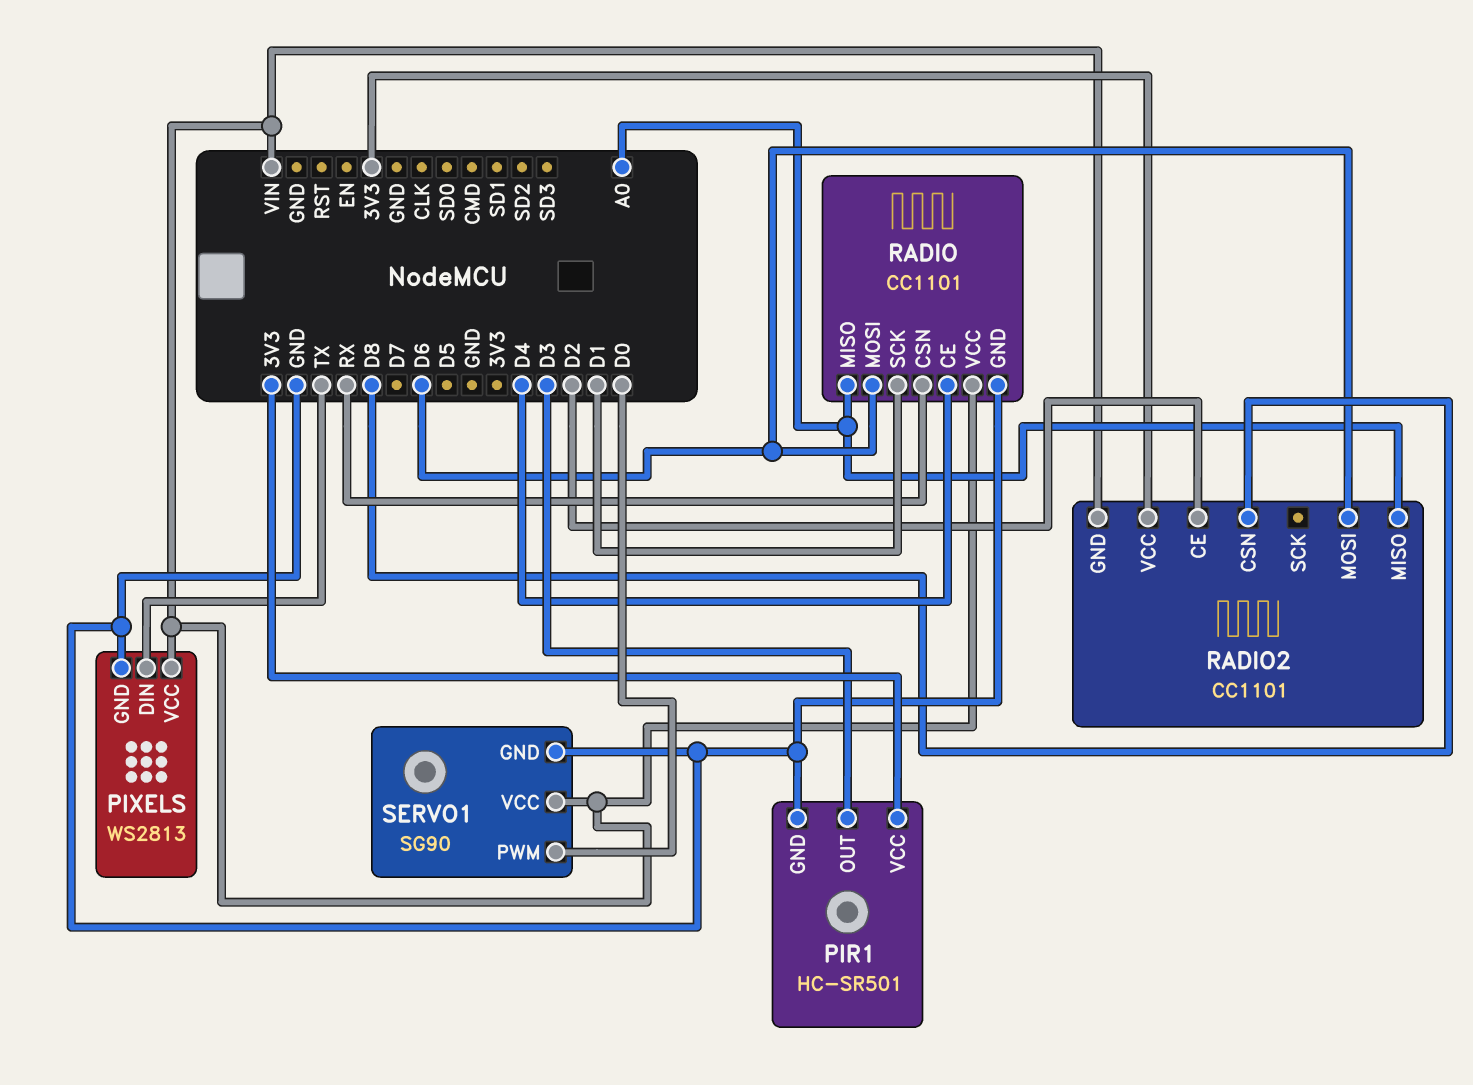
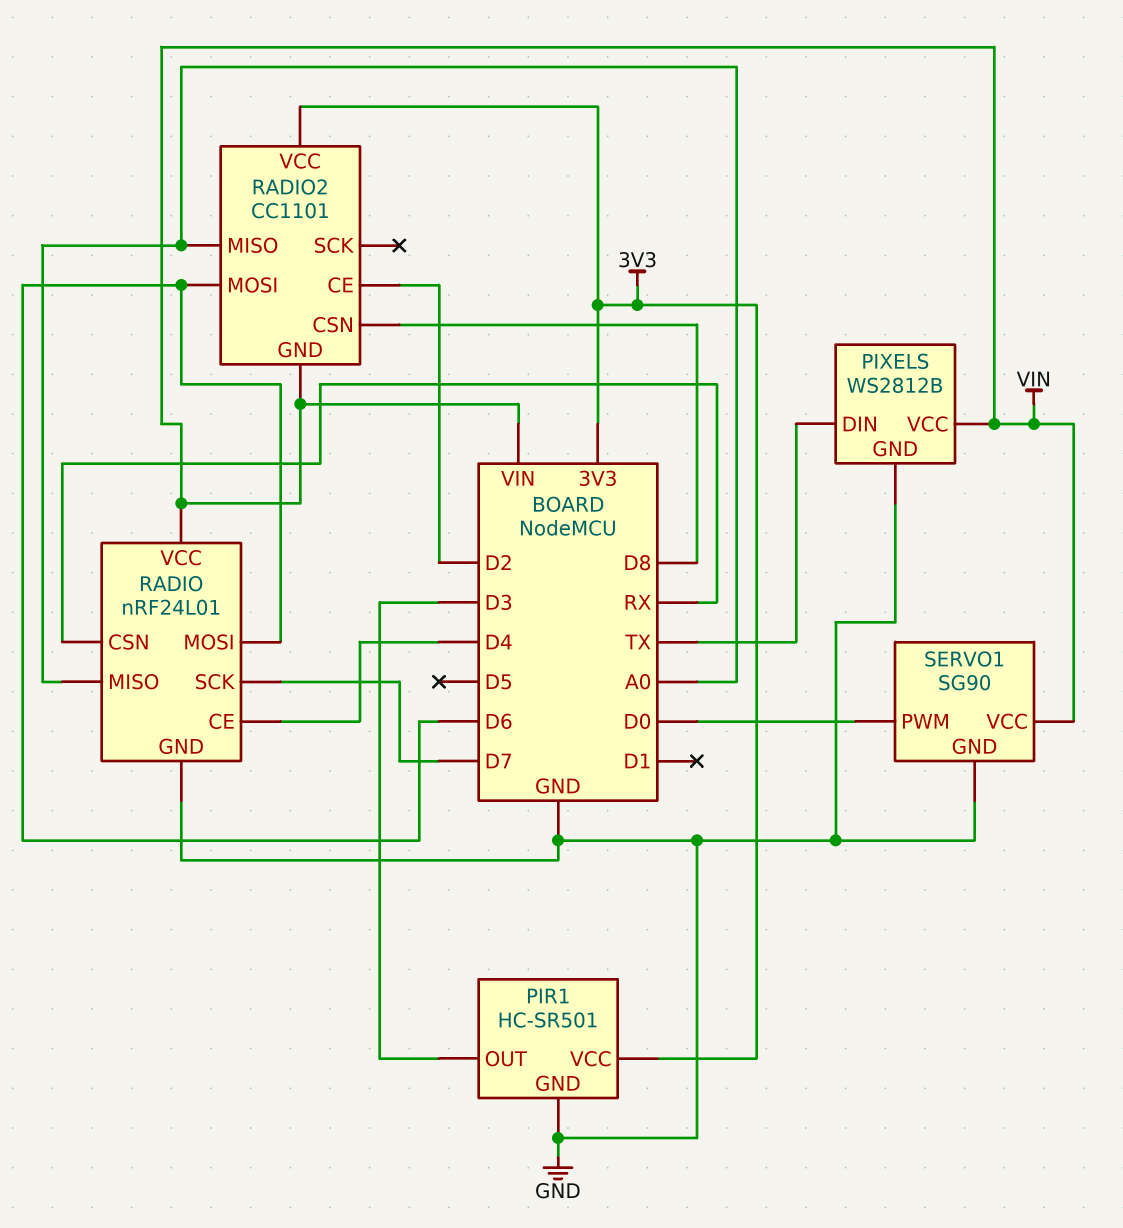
PIXELS: WS2813 -> WS2812B
RADIO: CC1101 -> nRF24L01
RADIO pin SCK: D1 -> D7

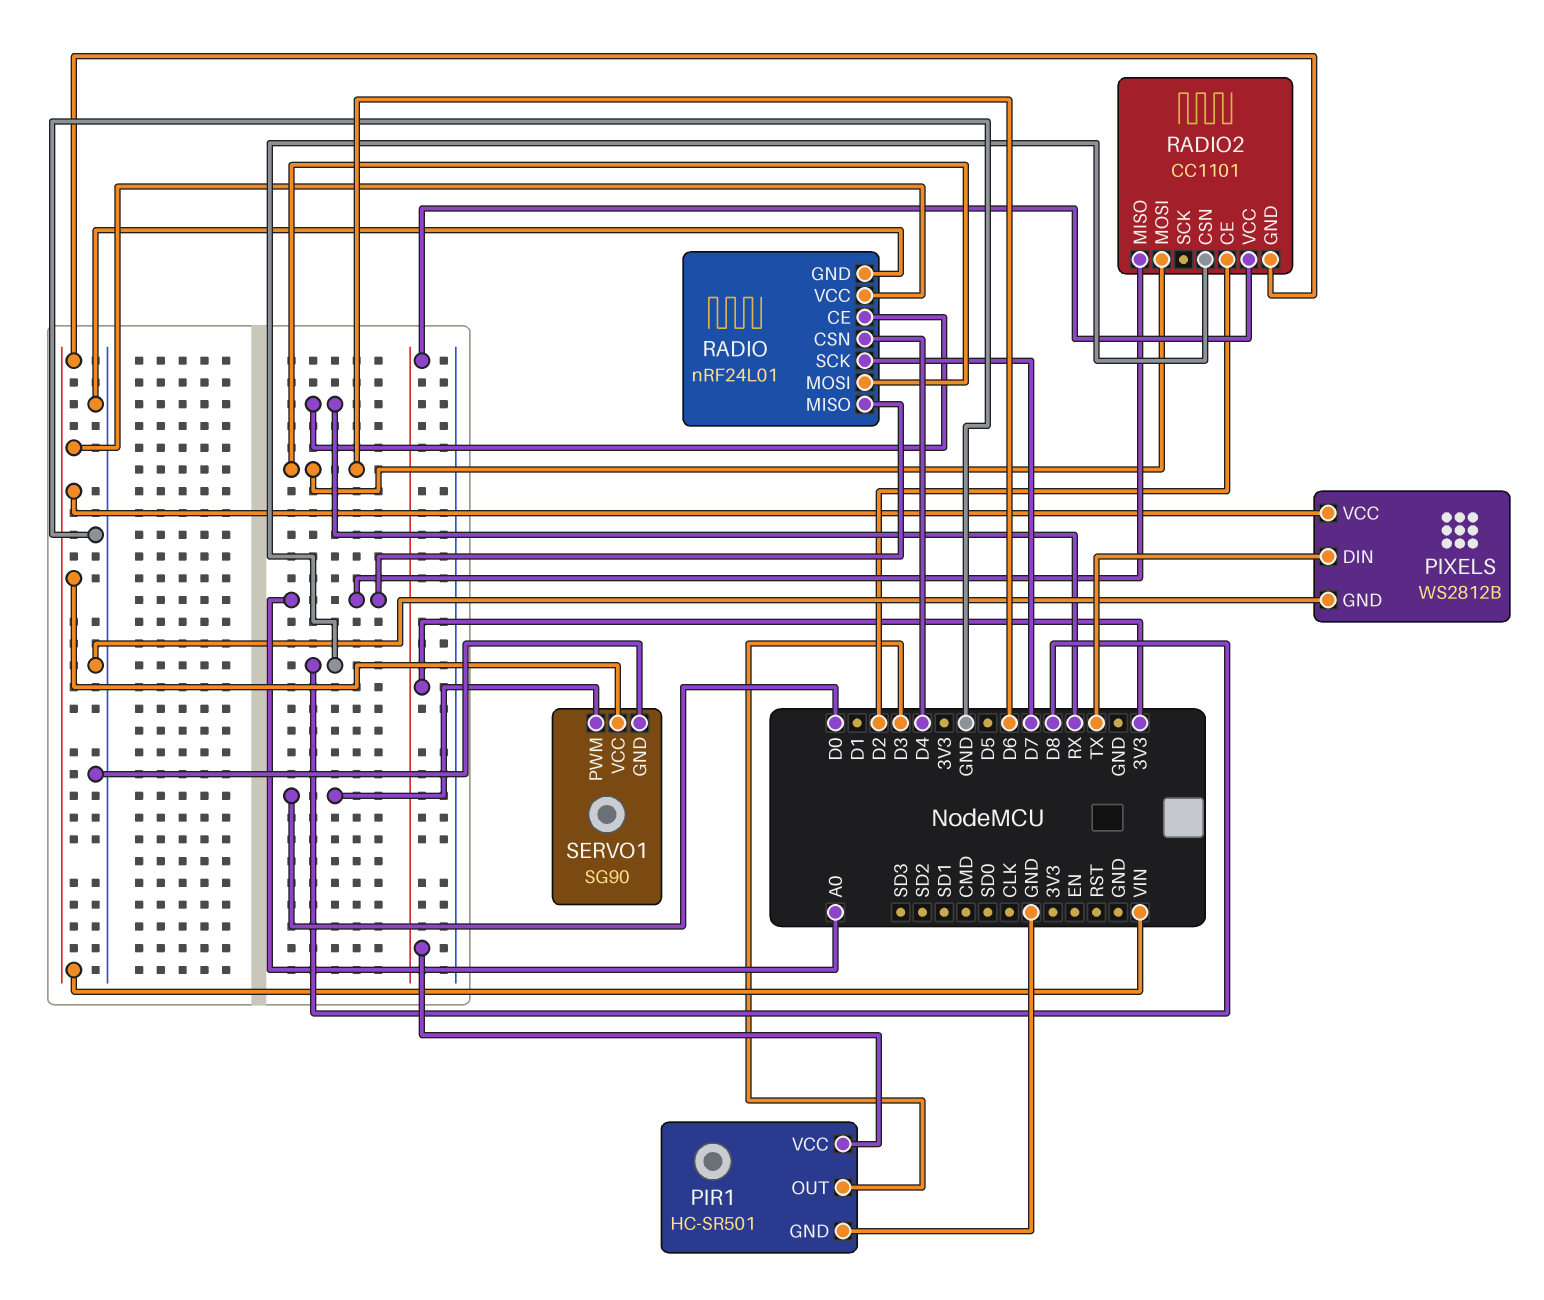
RADIO pin CE: D4 -> RX
RADIO pin CSN: RX -> D4

